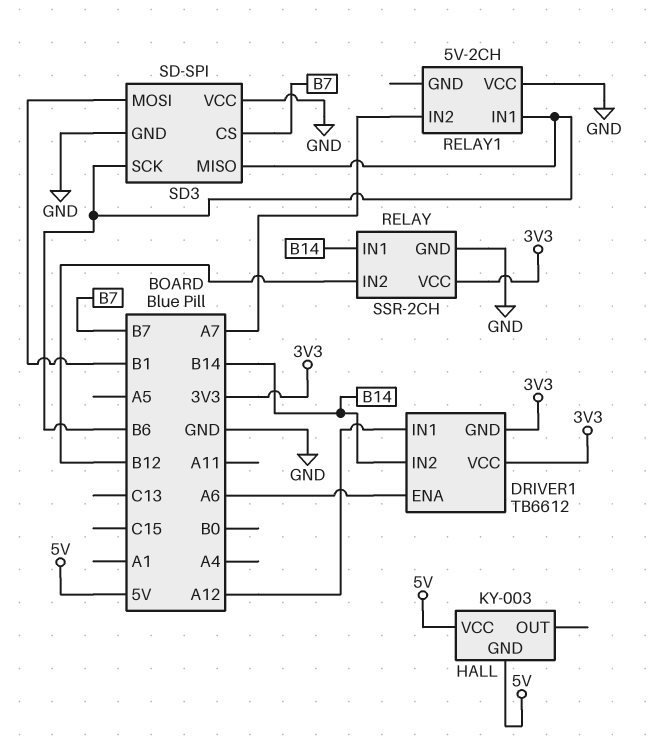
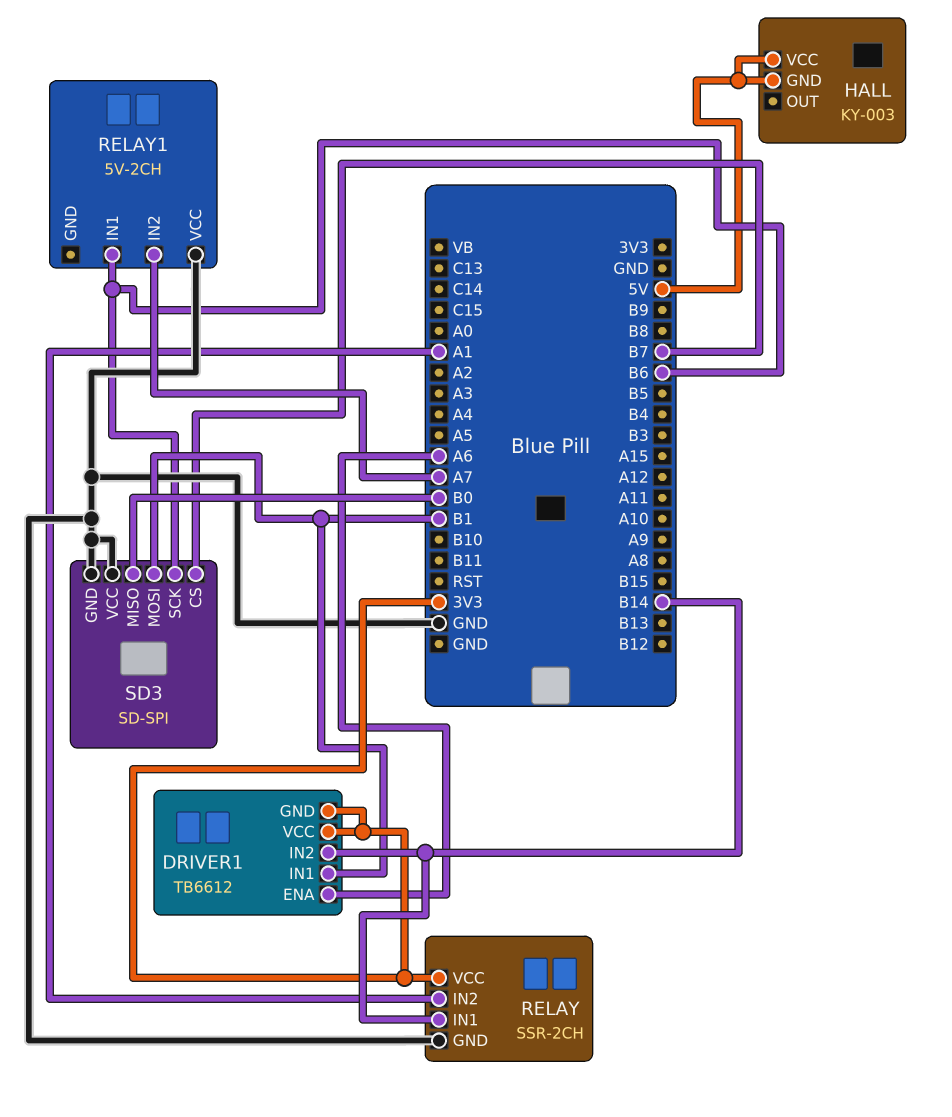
DRIVER1 pin IN1: A12 -> B1
RELAY pin IN2: B12 -> A1
SD3 pin MISO: B6 -> B0

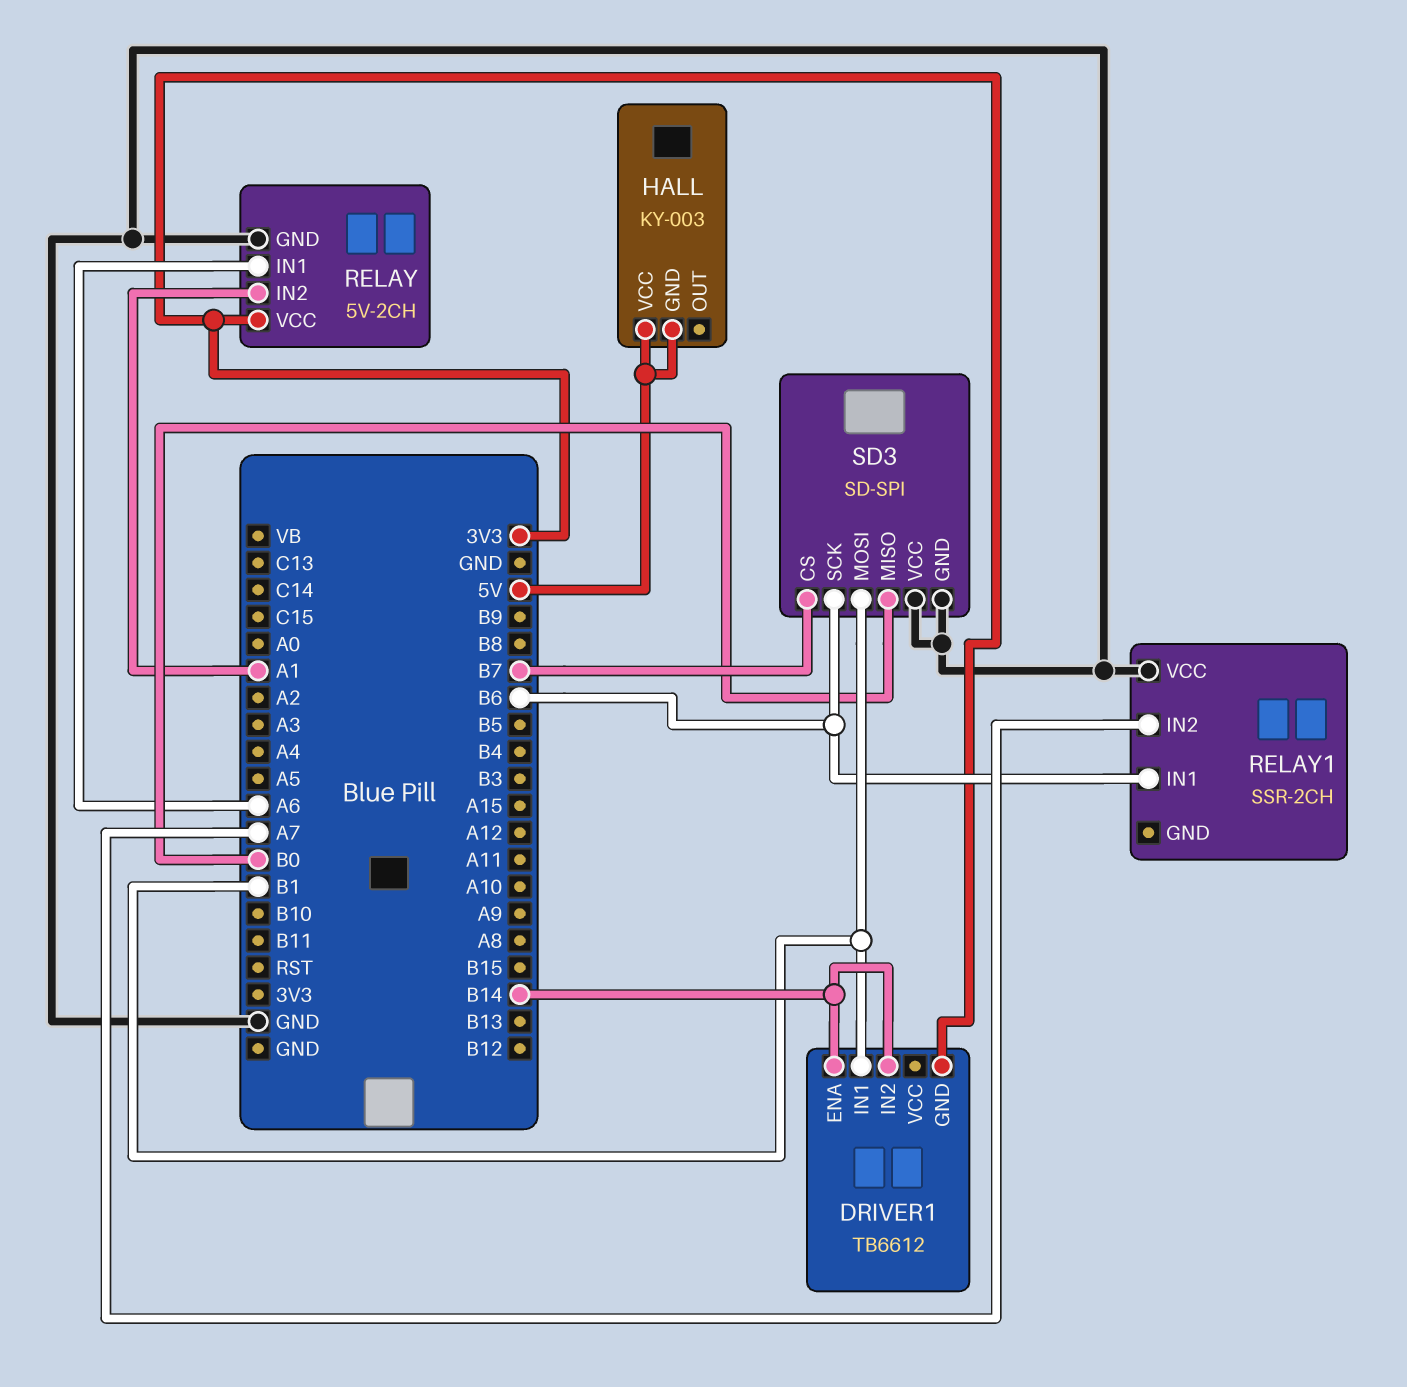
DRIVER1 pin ENA: A6 -> B14
DRIVER1 pin VCC: 3V3 -> none
RELAY: SSR-2CH -> 5V-2CH
RELAY pin IN1: B14 -> A6
RELAY1: 5V-2CH -> SSR-2CH

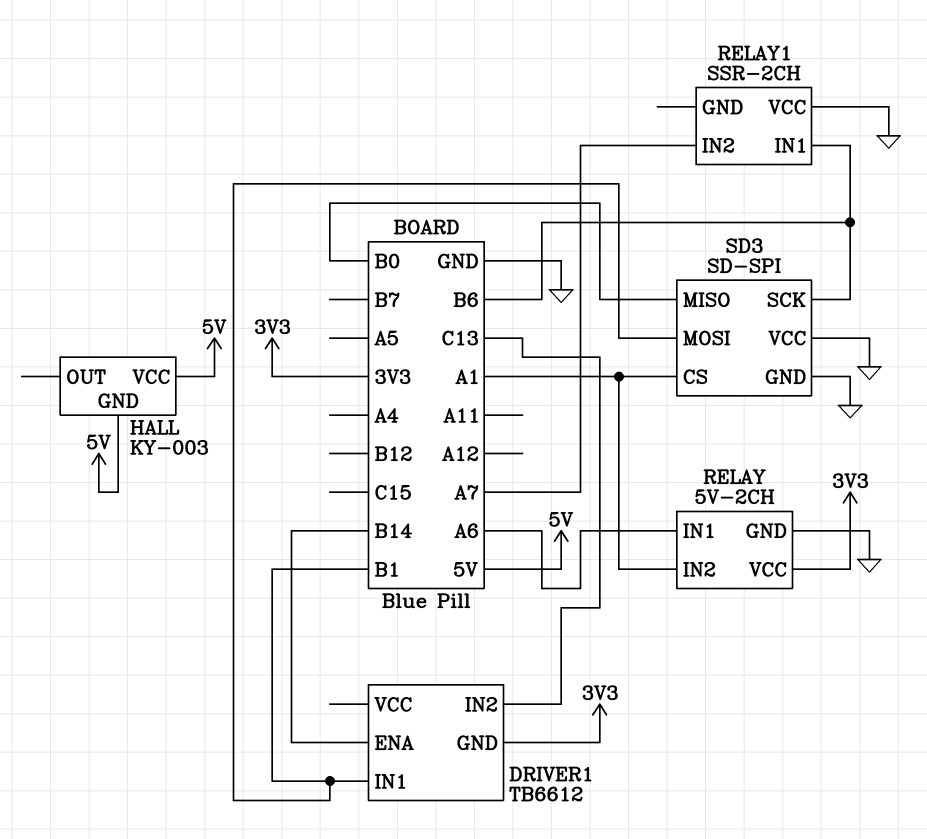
DRIVER1 pin IN2: B14 -> C13
SD3 pin CS: B7 -> A1

